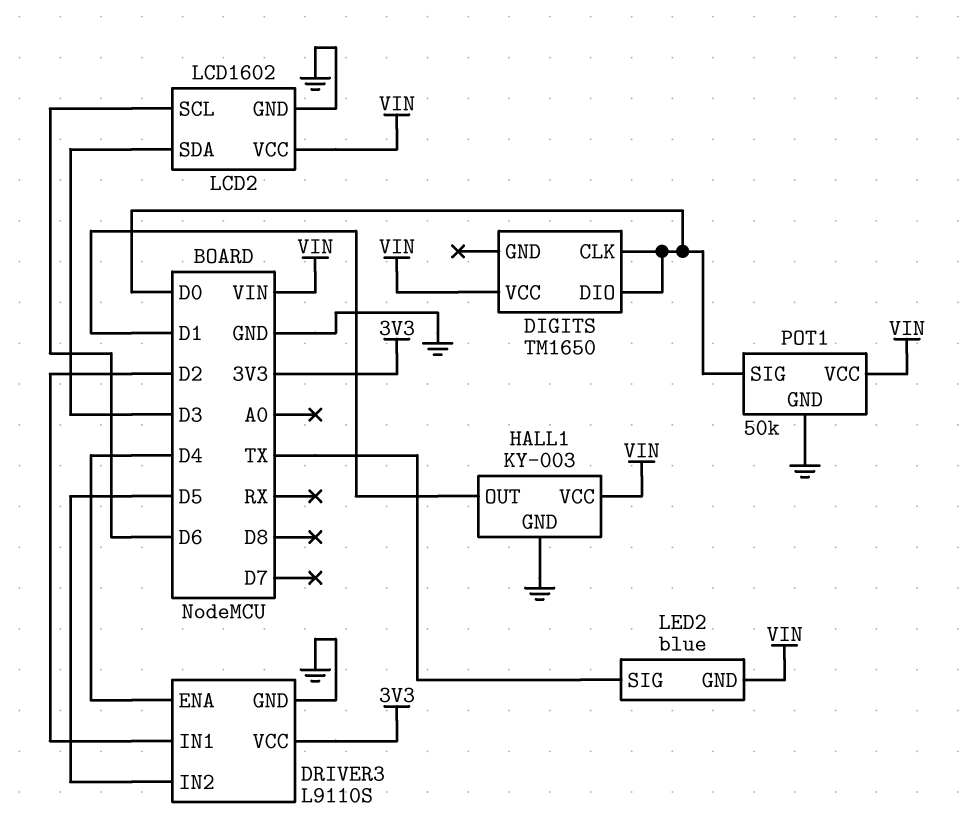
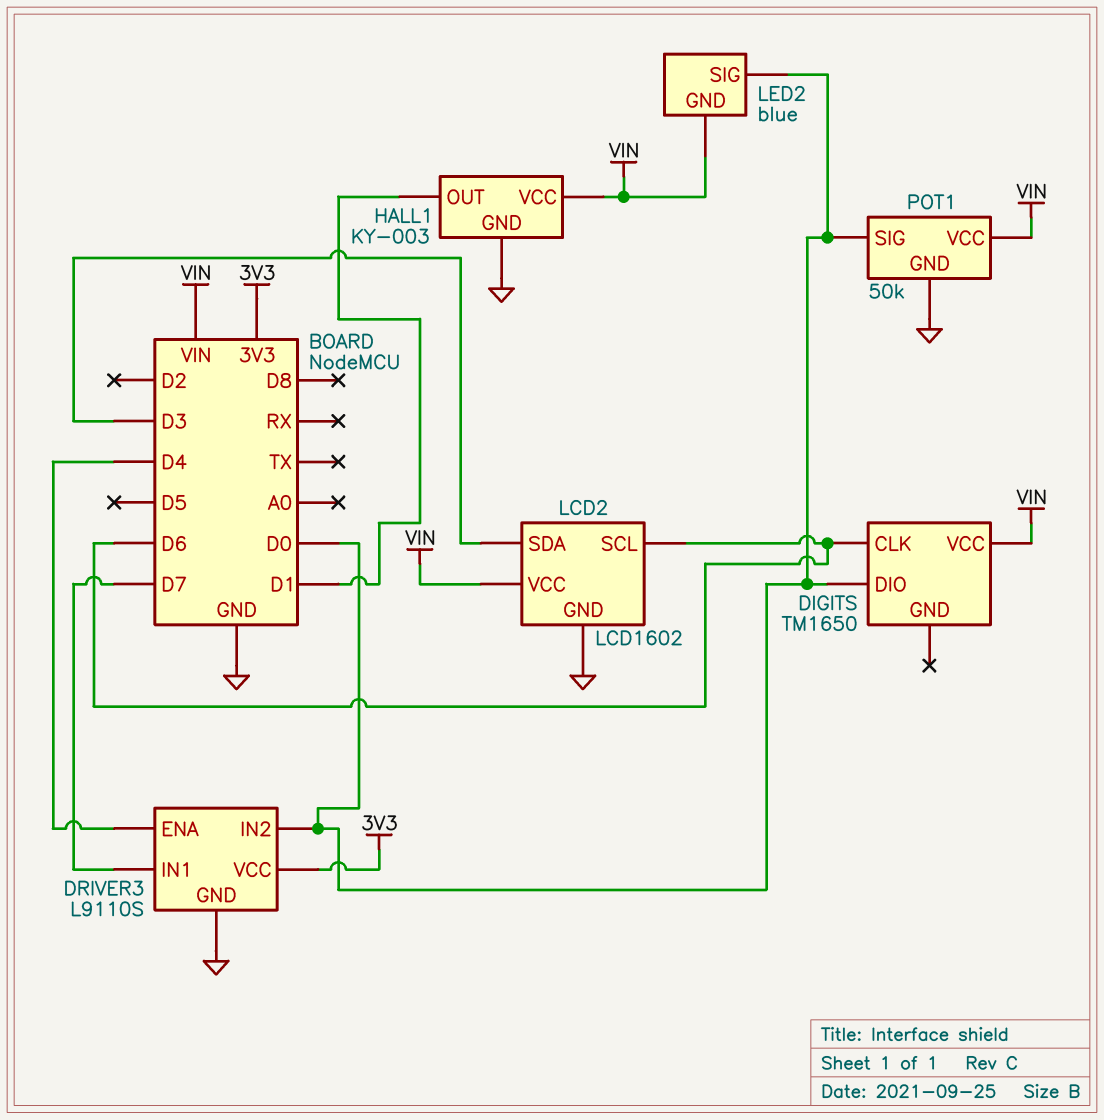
DIGITS pin CLK: D0 -> D6
DRIVER3 pin IN1: D2 -> D7
DRIVER3 pin IN2: D5 -> D0
LED2 pin SIG: TX -> D0

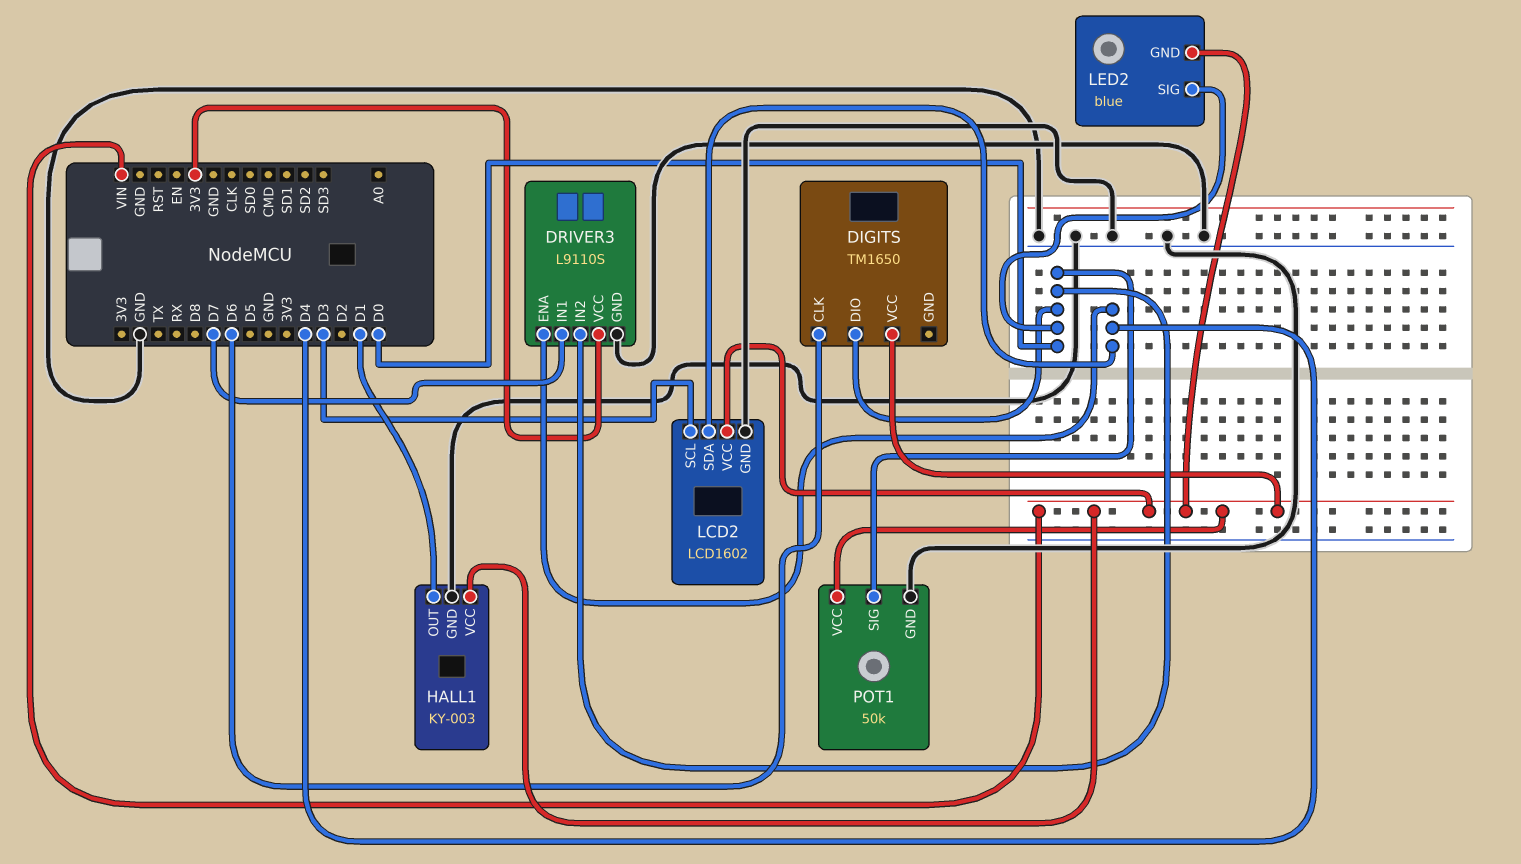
LCD2 pin SCL: D6 -> D3
LCD2 pin SDA: D3 -> D4

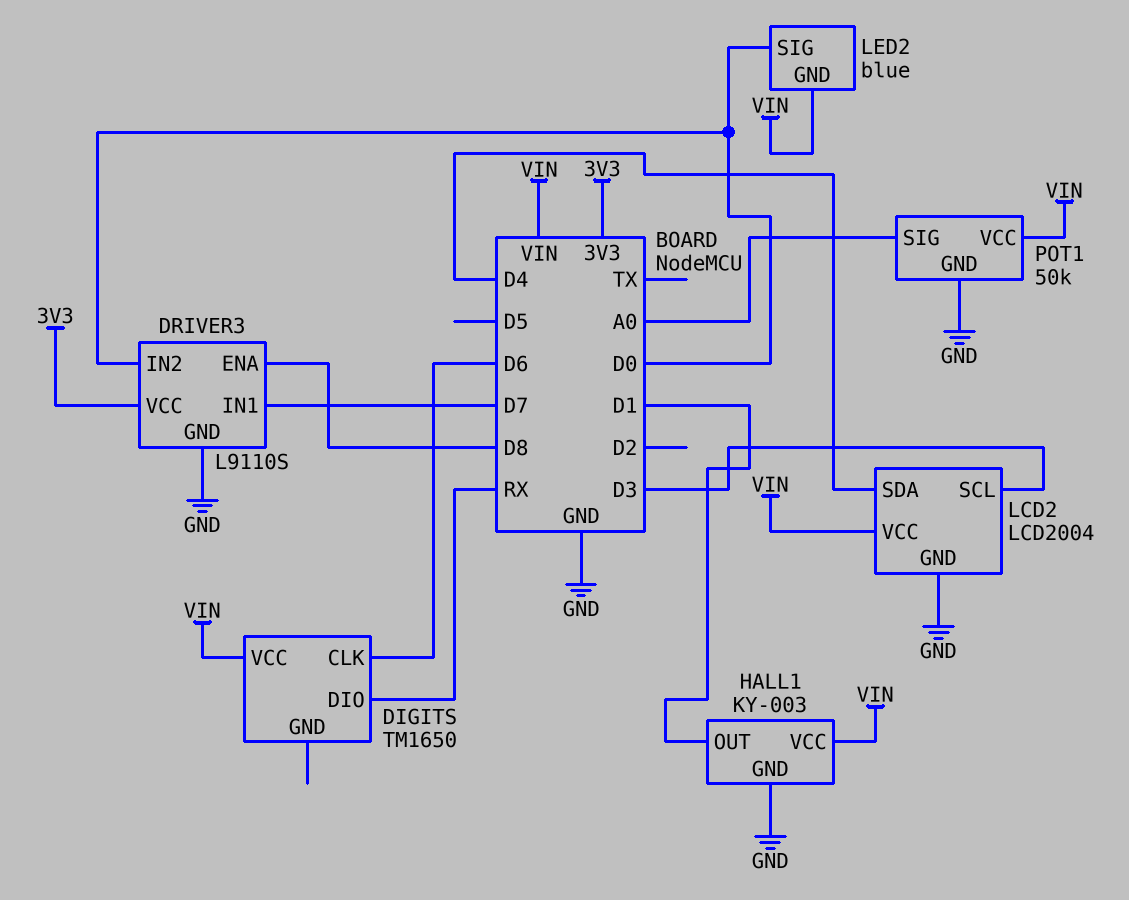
DIGITS pin DIO: D0 -> RX
DRIVER3 pin ENA: D4 -> D8
LCD2: LCD1602 -> LCD2004
POT1 pin SIG: D0 -> A0

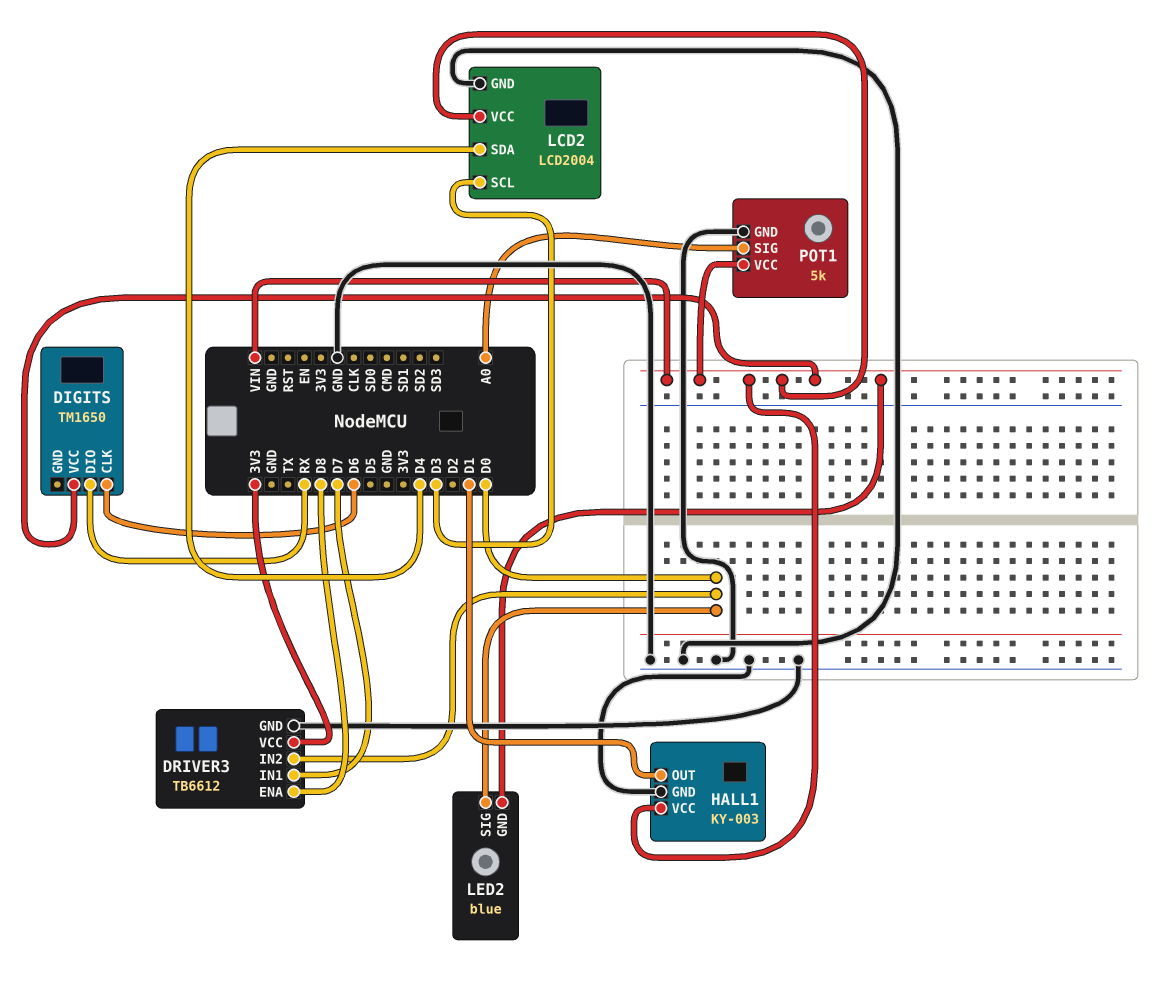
DRIVER3: L9110S -> TB6612
POT1: 50k -> 5k

